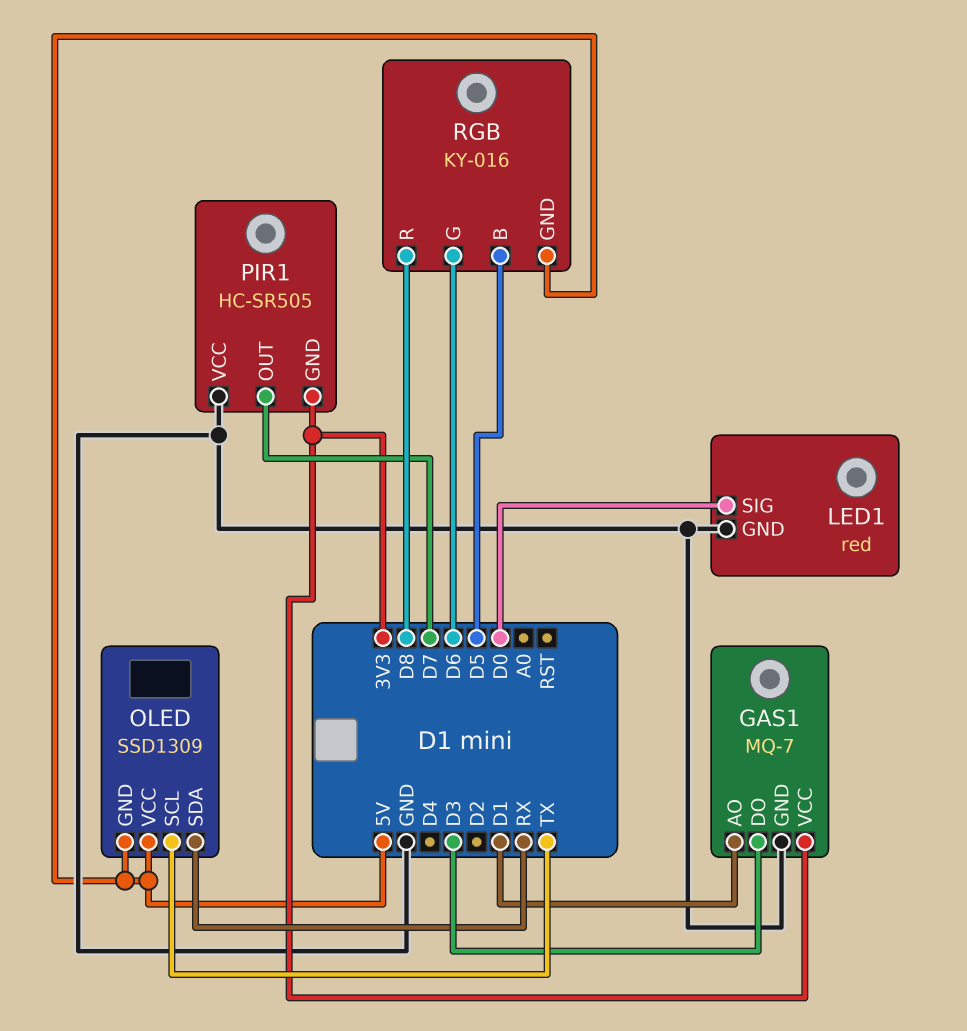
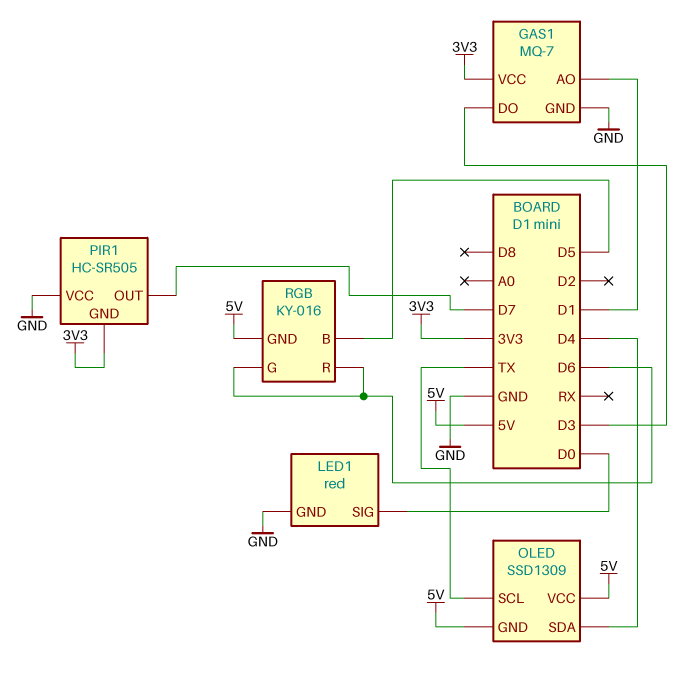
OLED pin SDA: RX -> D4
RGB pin R: D8 -> D6

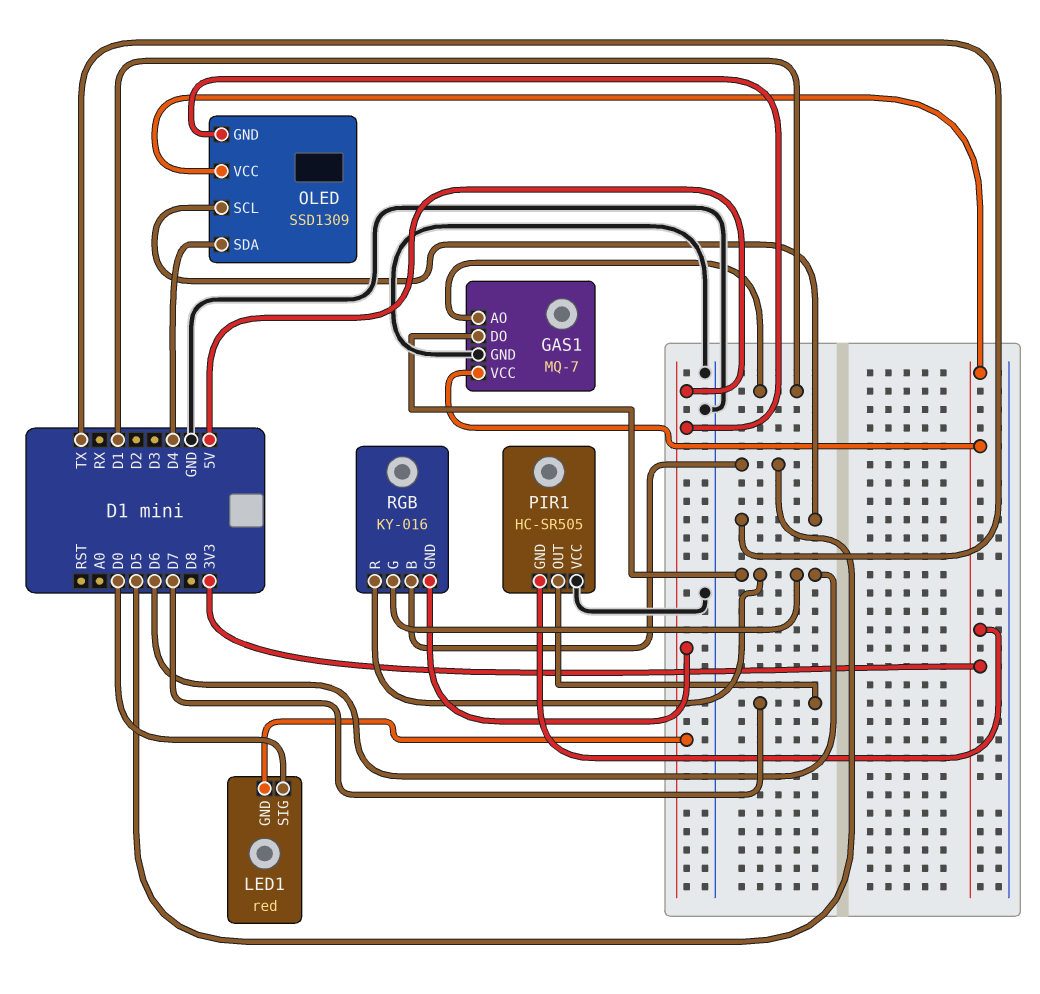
GAS1 pin DO: D3 -> D6
LED1 pin GND: GND -> 5V
OLED pin VCC: 5V -> 3V3

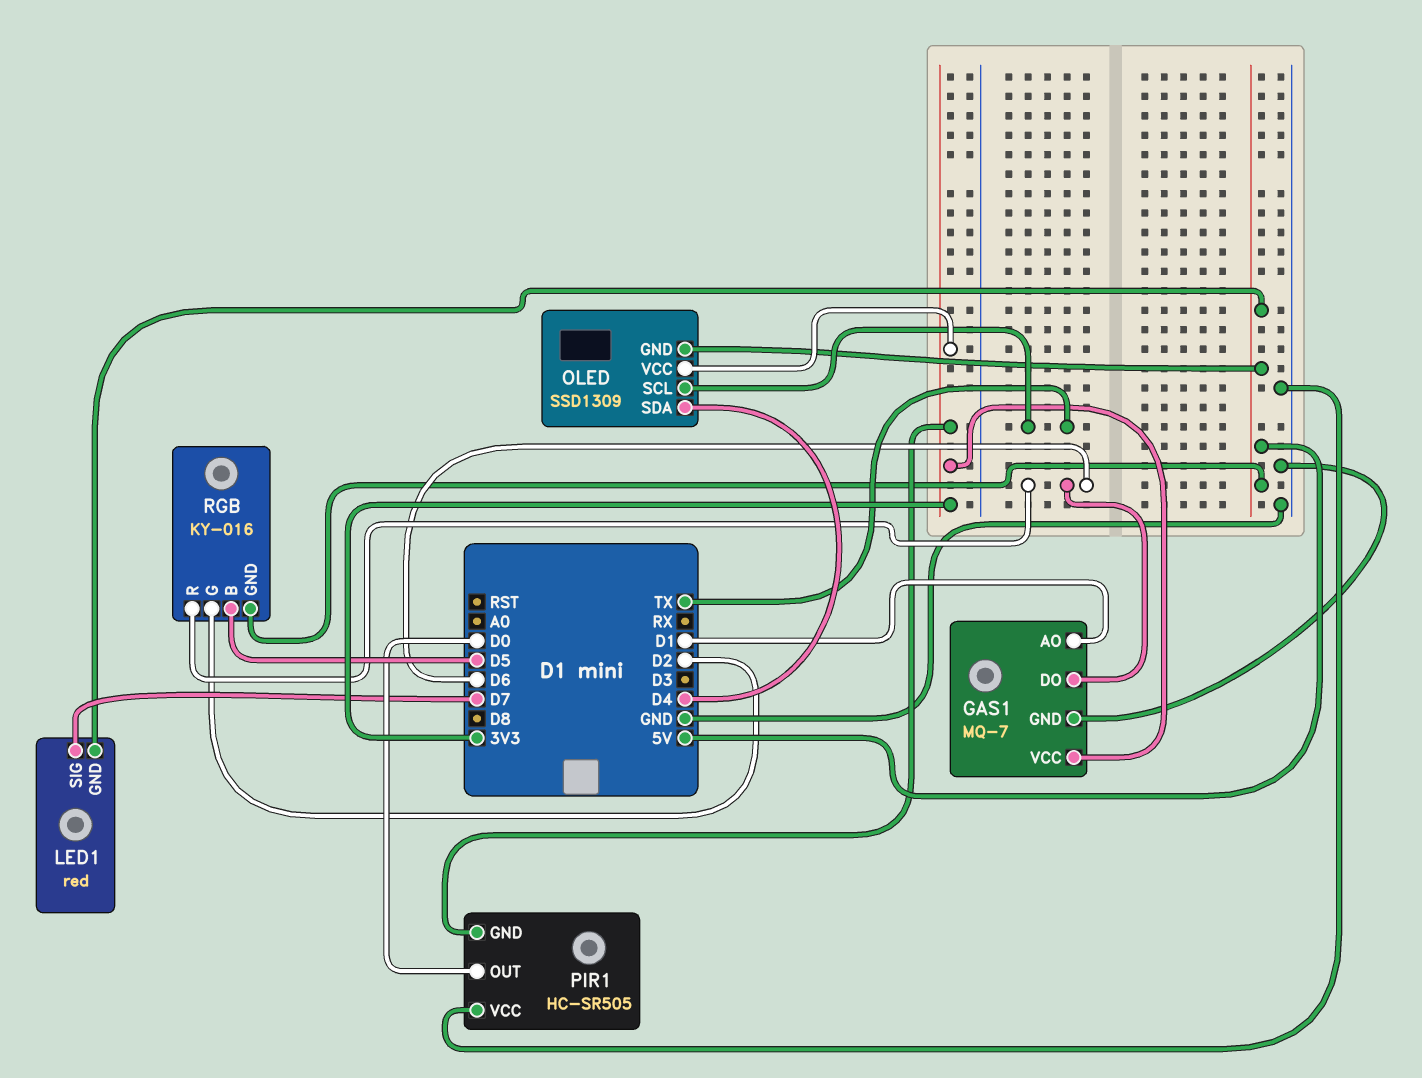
LED1 pin SIG: D0 -> D7
PIR1 pin OUT: D7 -> D0
RGB pin G: D6 -> D2

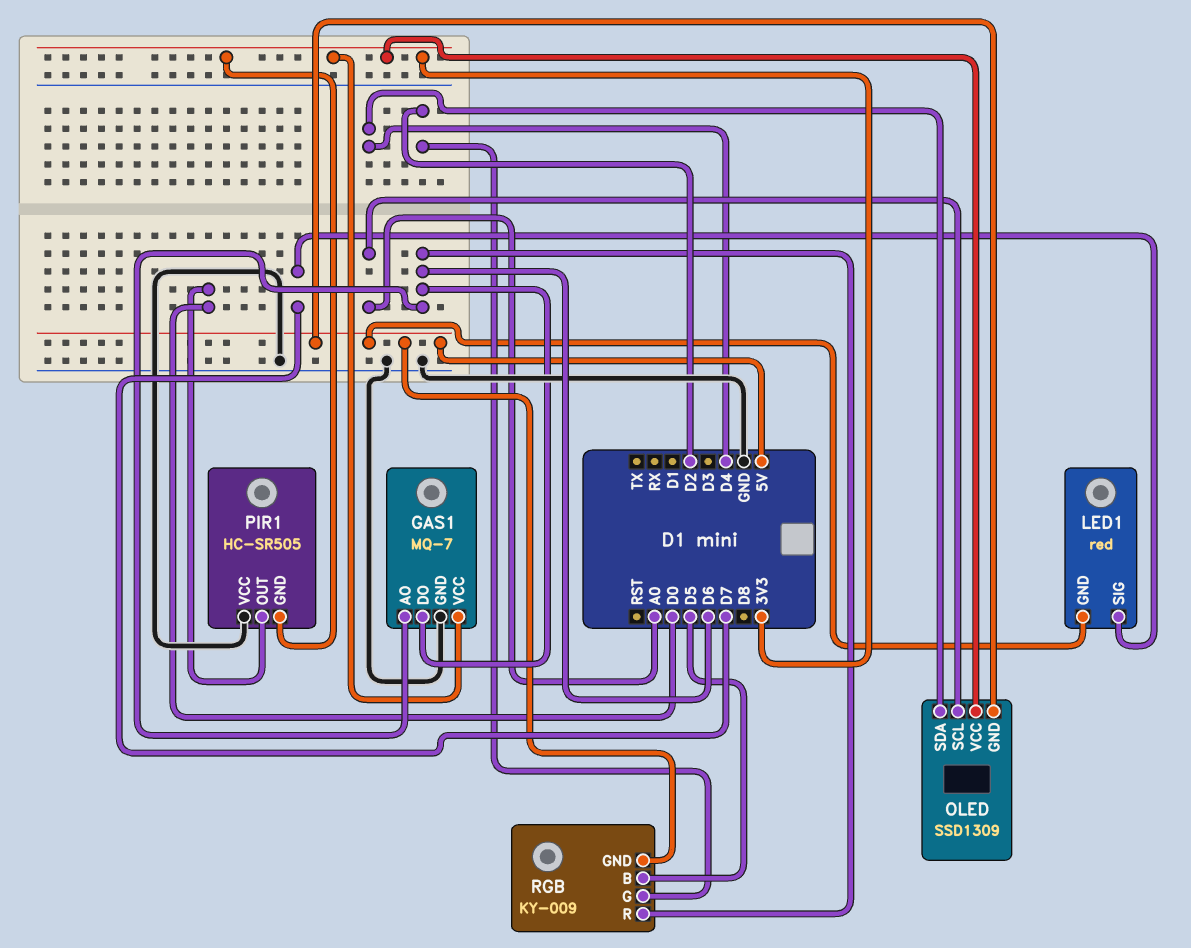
GAS1 pin AO: D1 -> D6
OLED pin SCL: TX -> A0
RGB: KY-016 -> KY-009

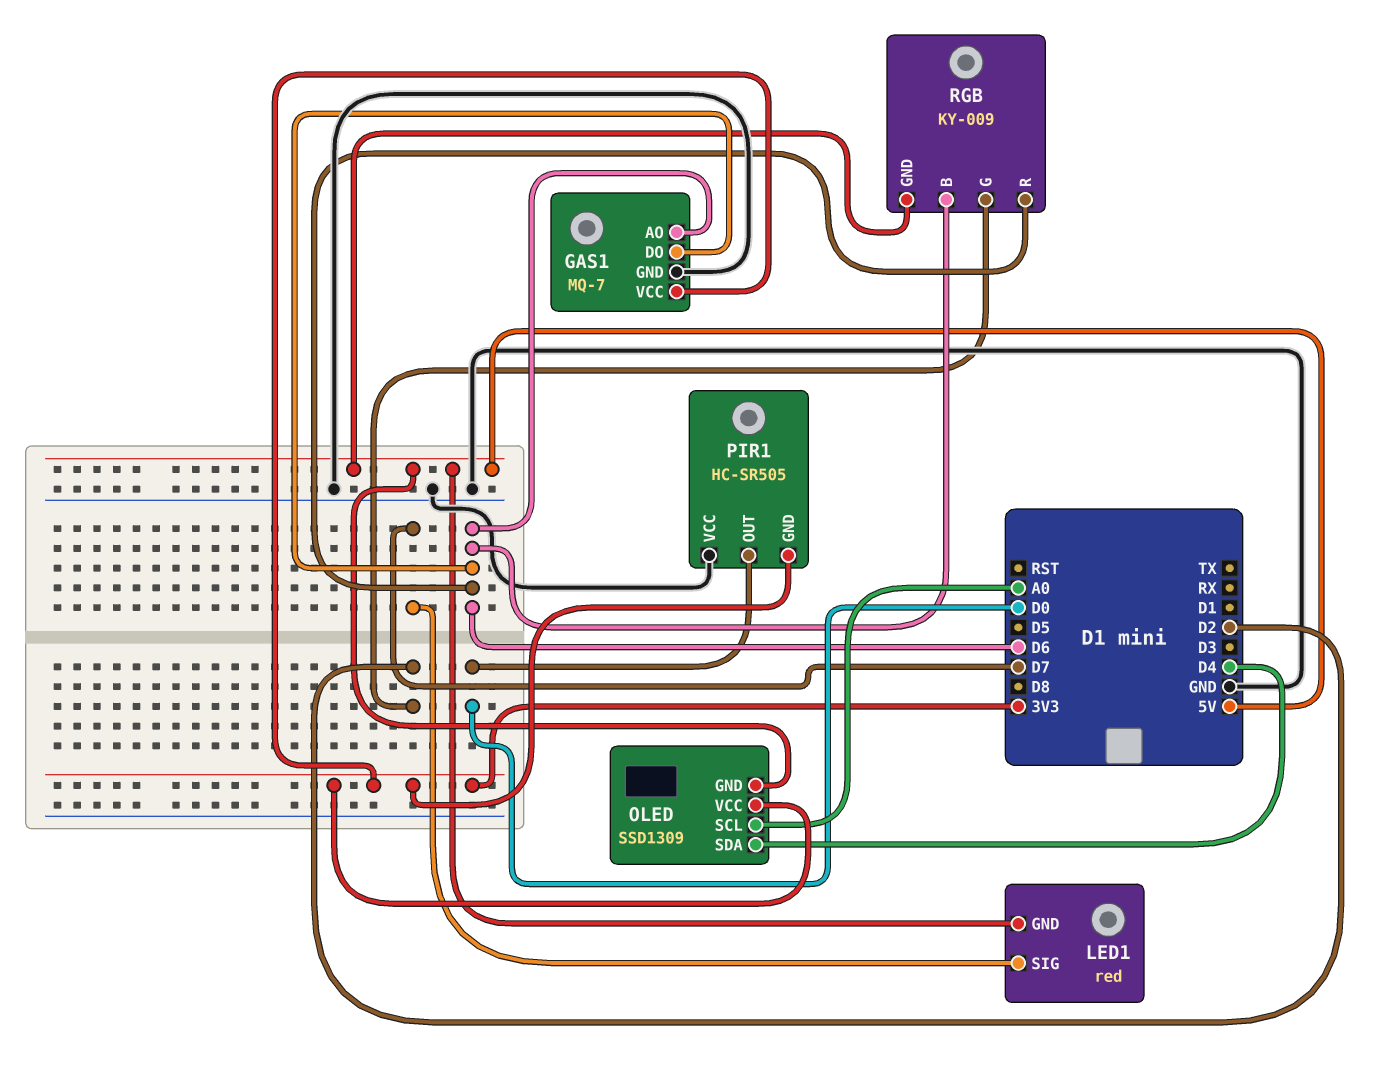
RGB pin B: D5 -> D6

